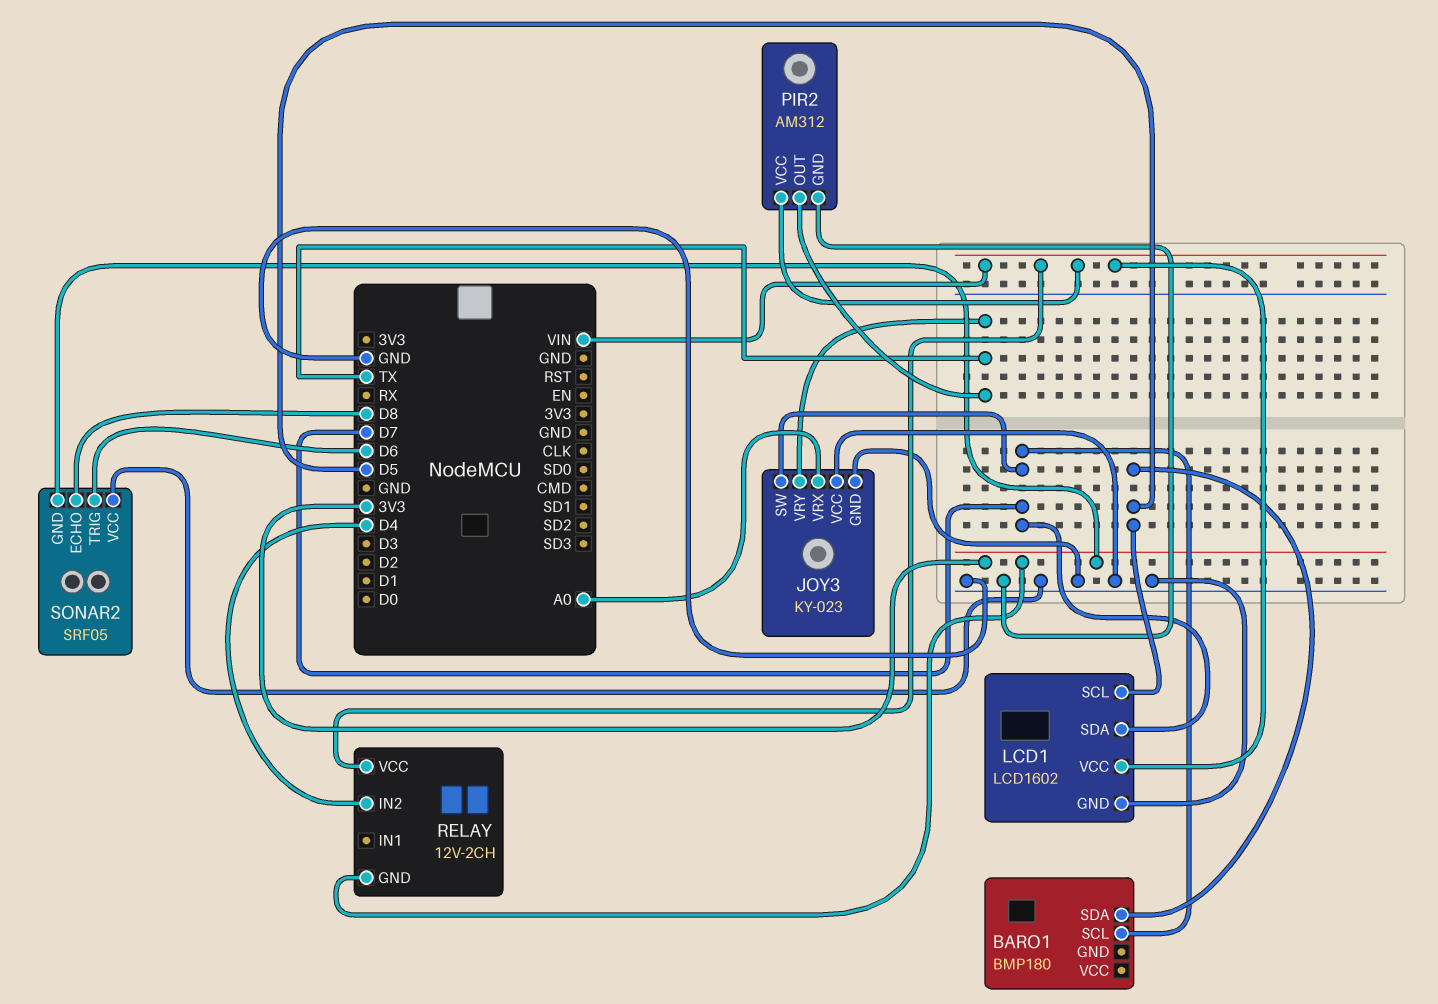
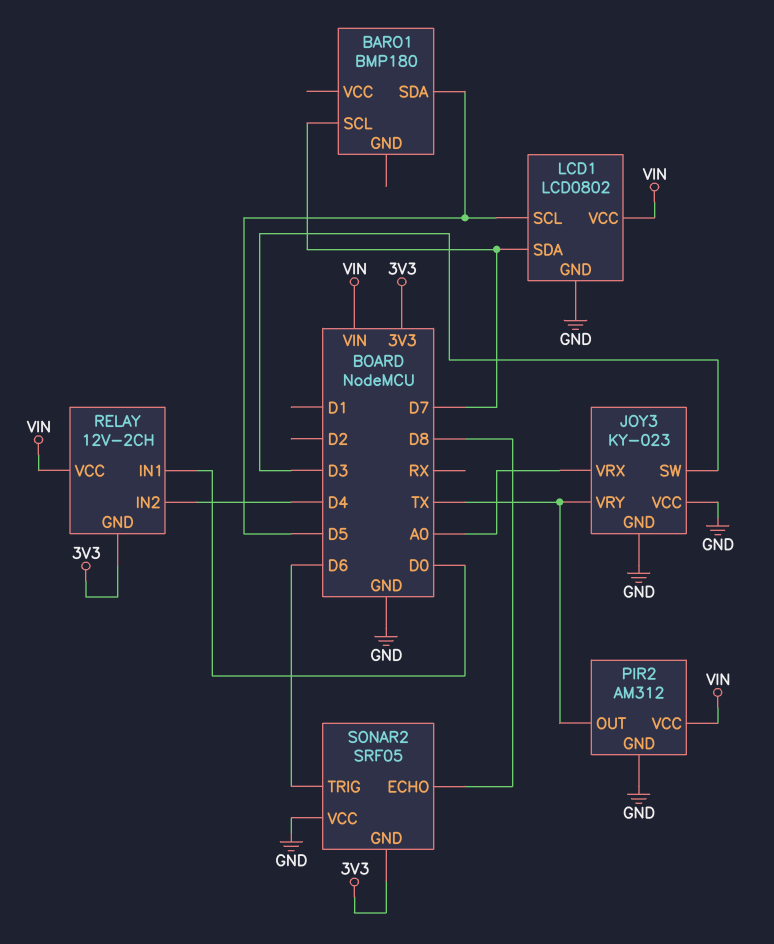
JOY3 pin SW: D7 -> D3
LCD1: LCD1602 -> LCD0802
RELAY pin IN1: none -> D0

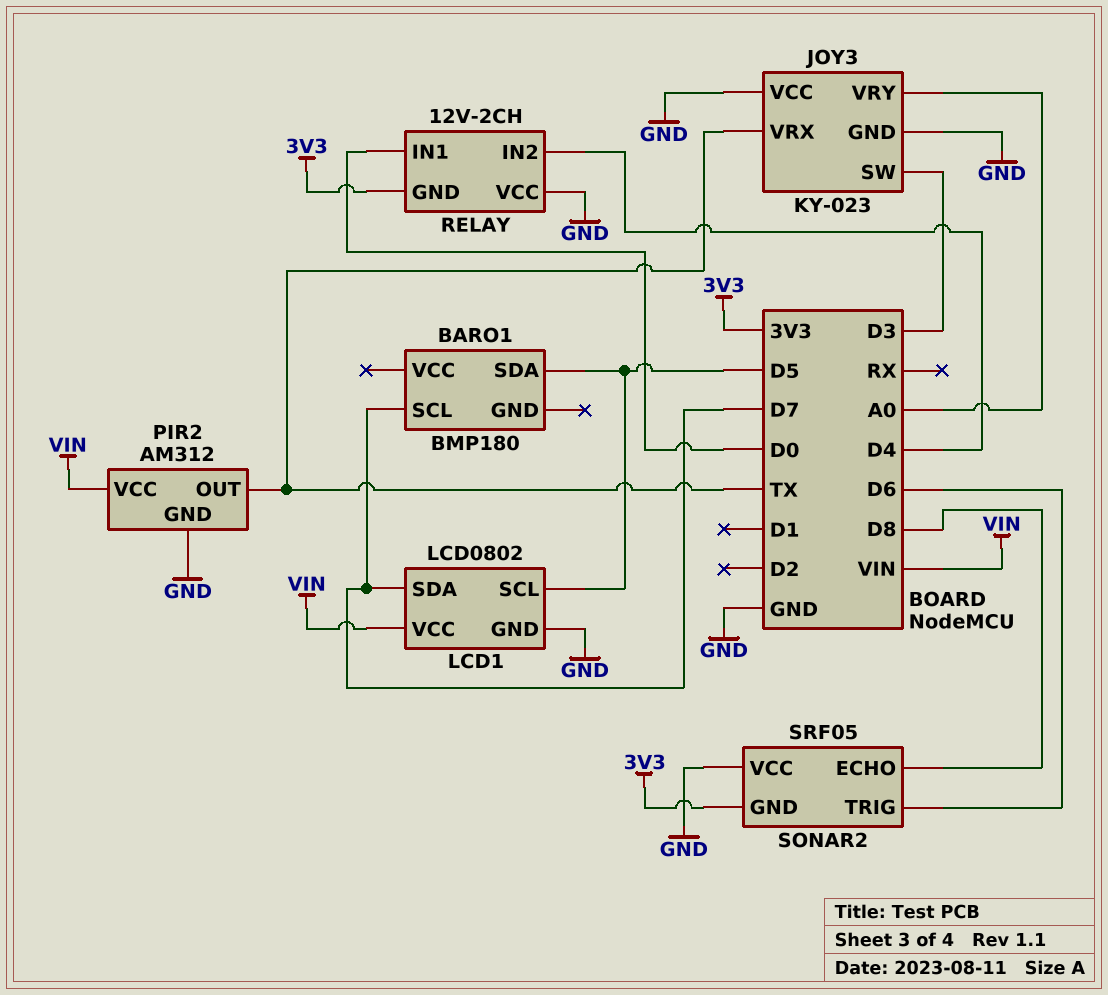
JOY3 pin VRX: A0 -> TX
JOY3 pin VRY: TX -> A0
RELAY pin VCC: VIN -> GND

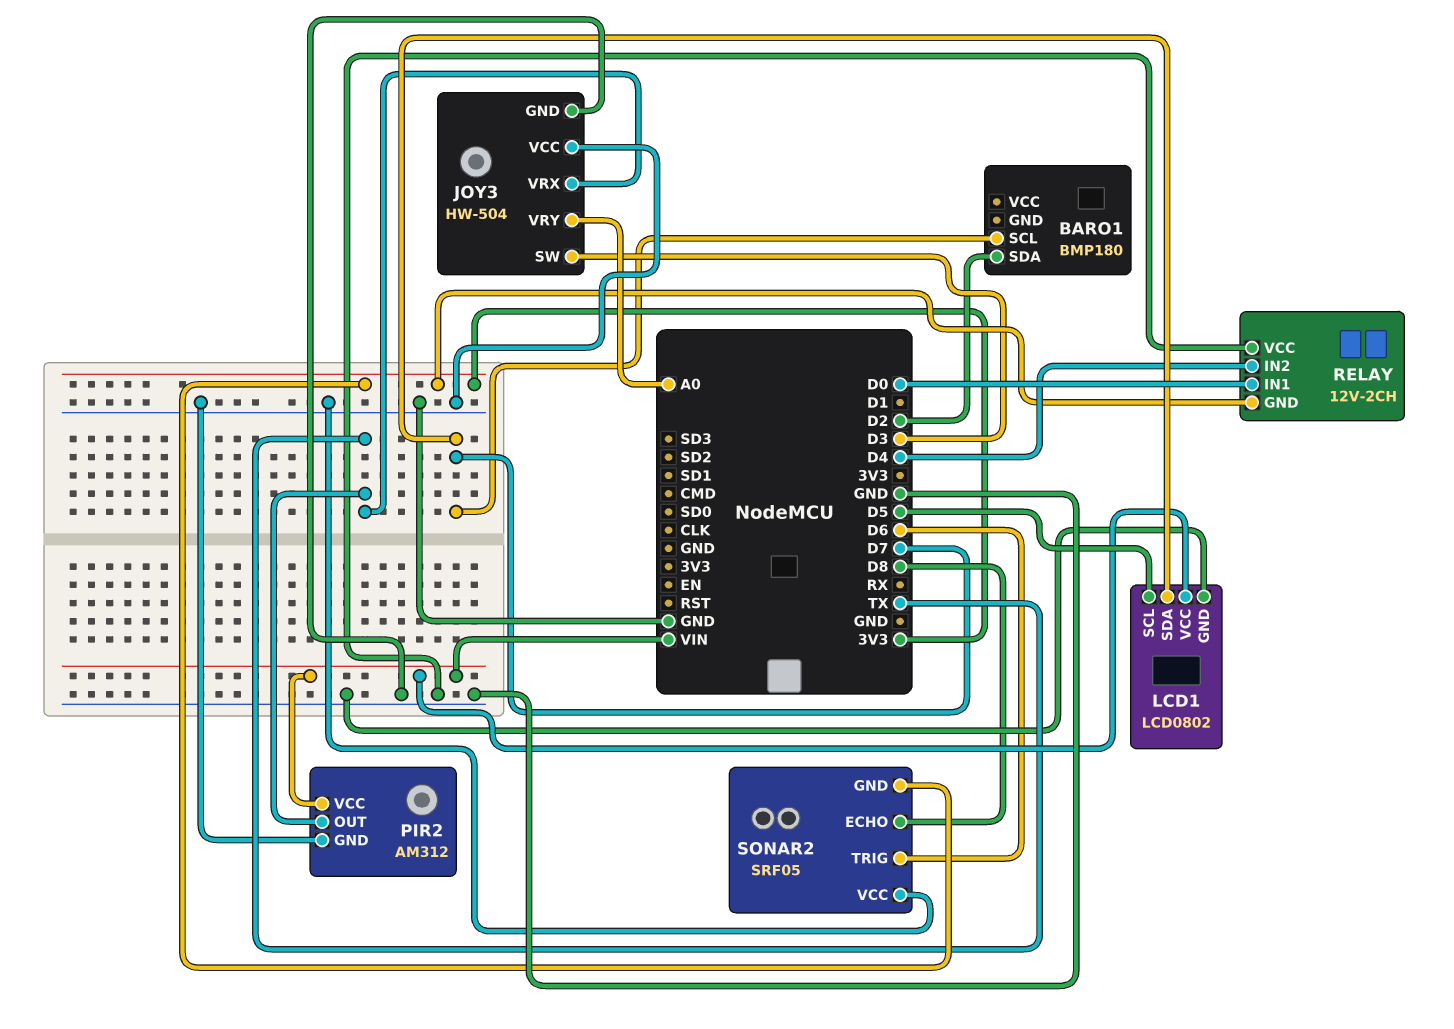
BARO1 pin SDA: D5 -> D2
JOY3: KY-023 -> HW-504

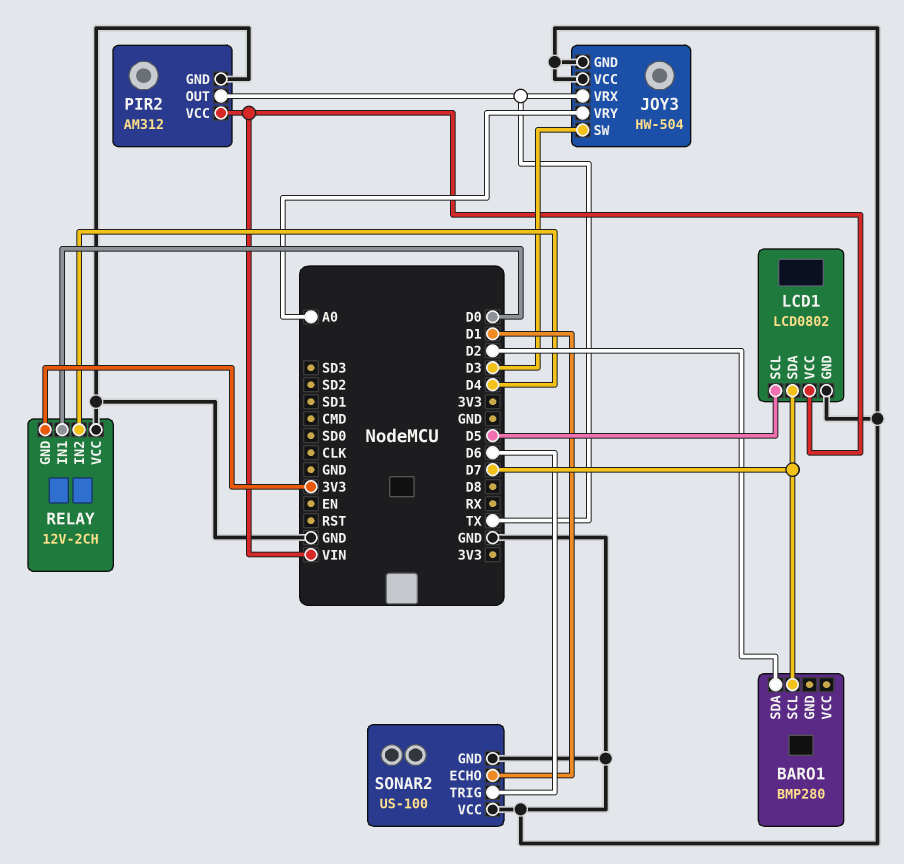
BARO1: BMP180 -> BMP280
SONAR2: SRF05 -> US-100
SONAR2 pin ECHO: D8 -> D1
SONAR2 pin GND: 3V3 -> GND

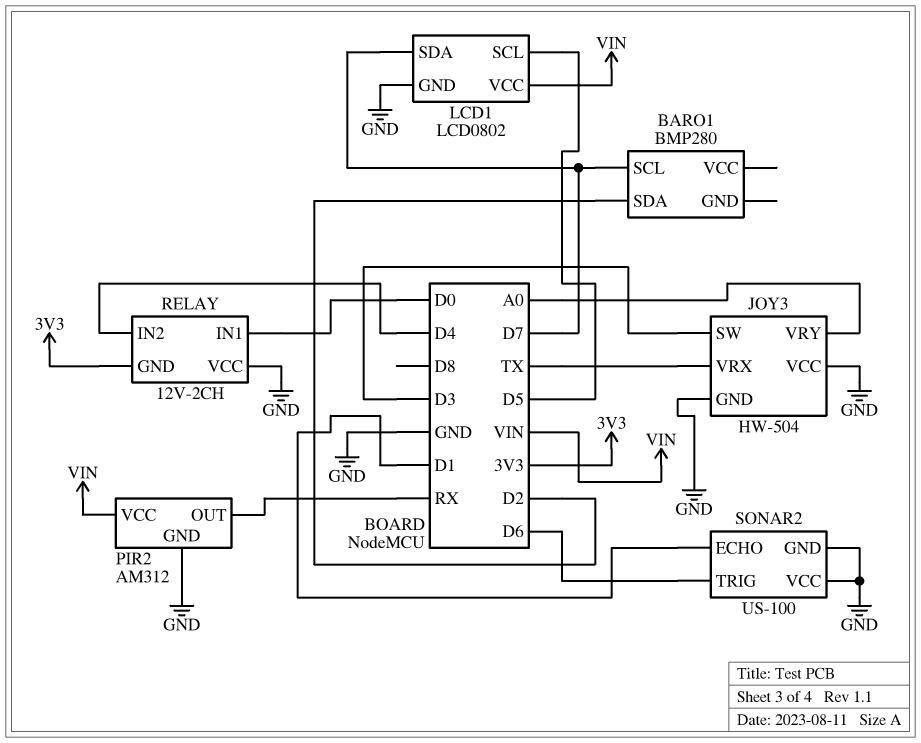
PIR2 pin OUT: TX -> RX

